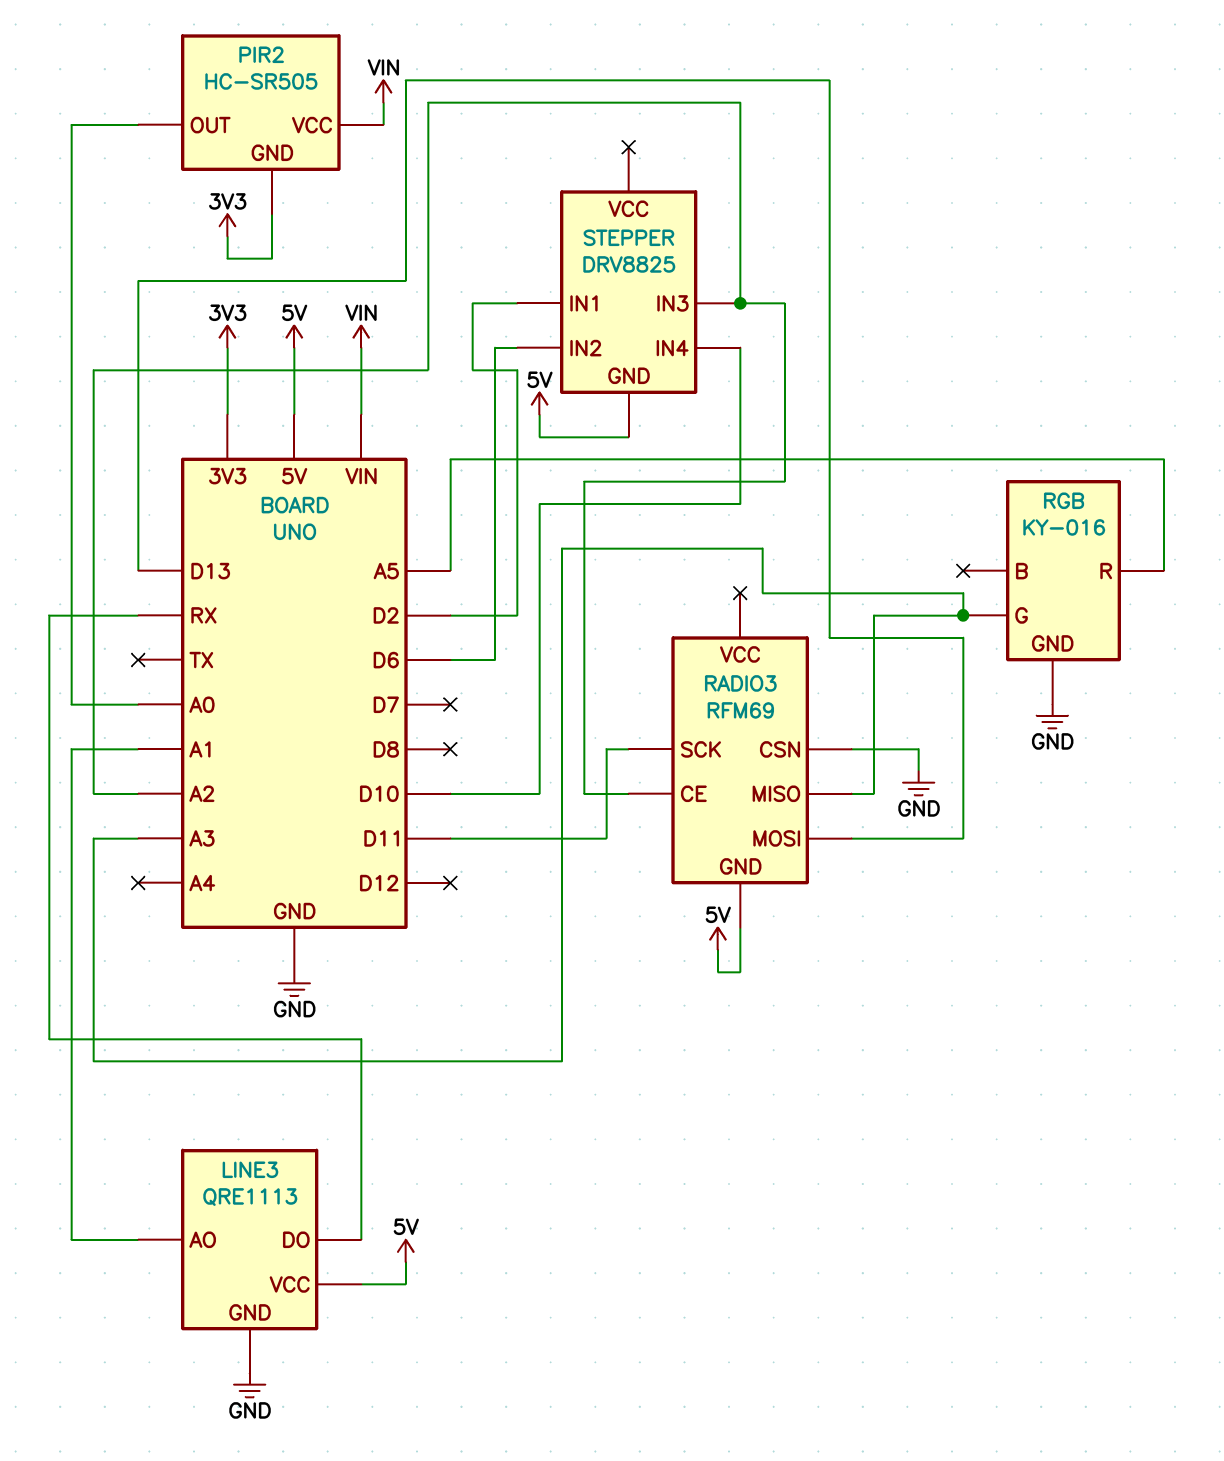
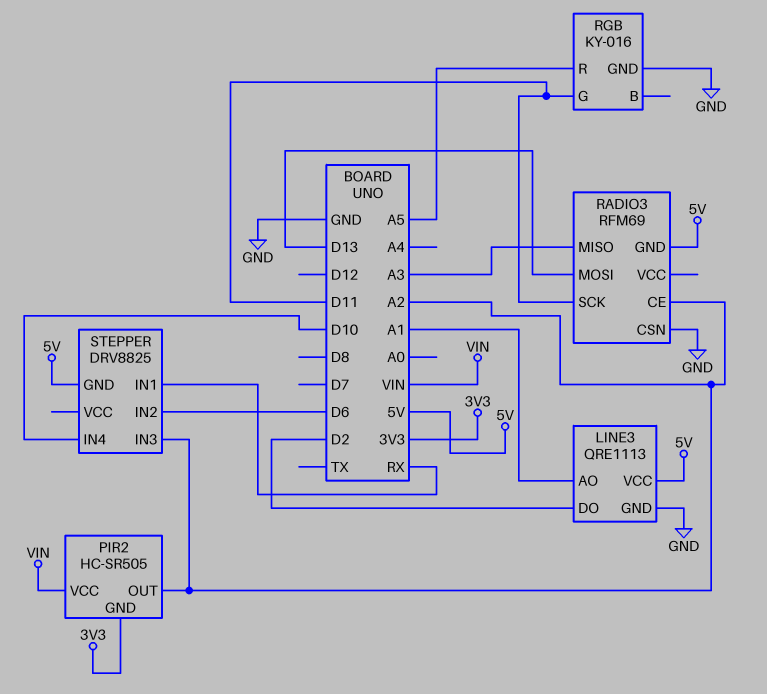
LINE3 pin DO: RX -> D2
PIR2 pin OUT: A0 -> A2
RGB pin G: A3 -> D11
STEPPER pin IN1: D2 -> RX

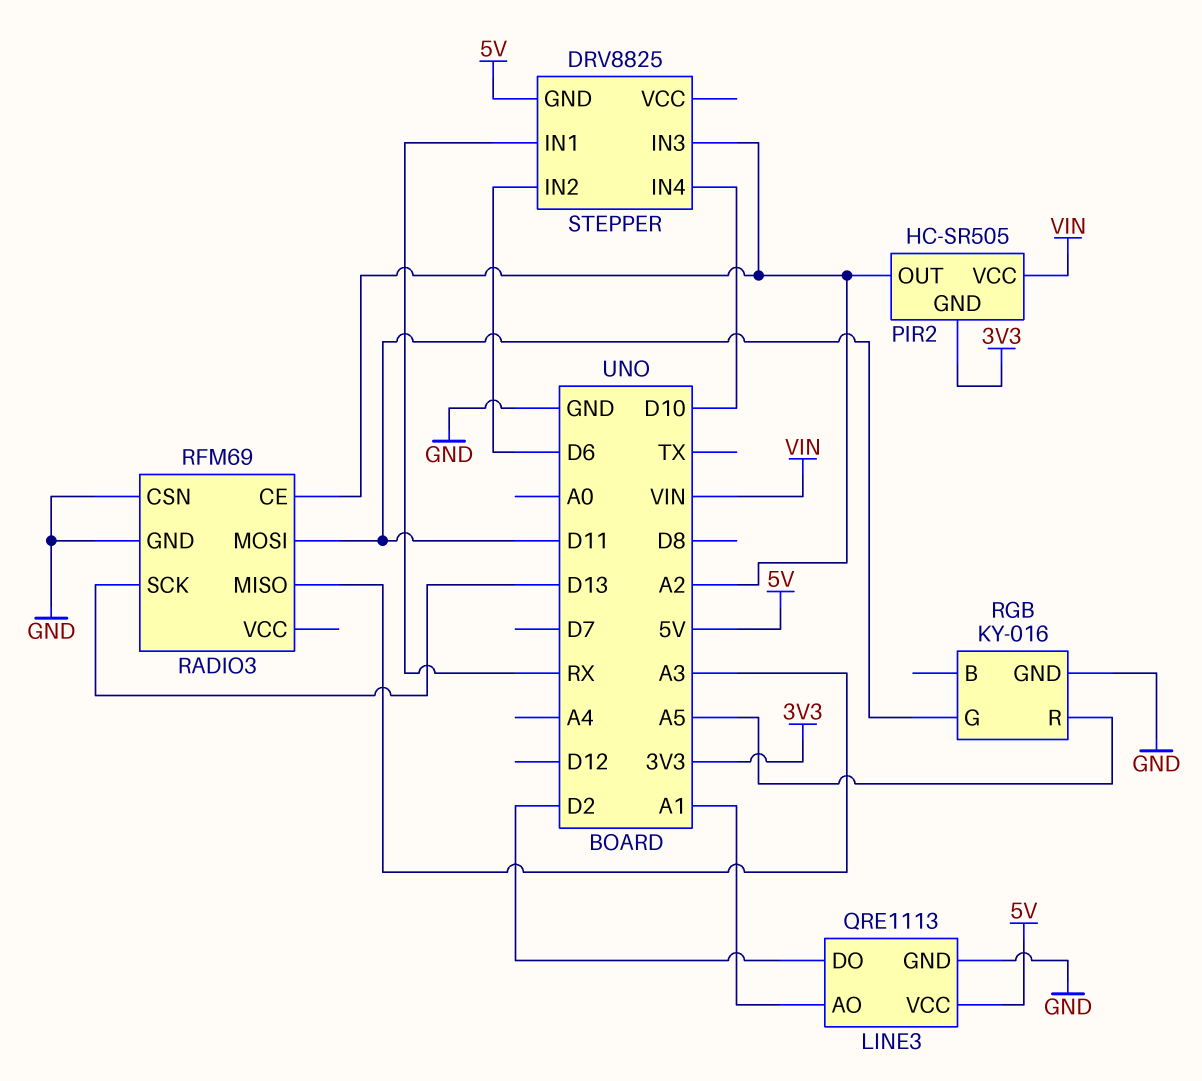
RADIO3 pin GND: 5V -> GND
RADIO3 pin MOSI: D13 -> D11
RADIO3 pin SCK: D11 -> D13

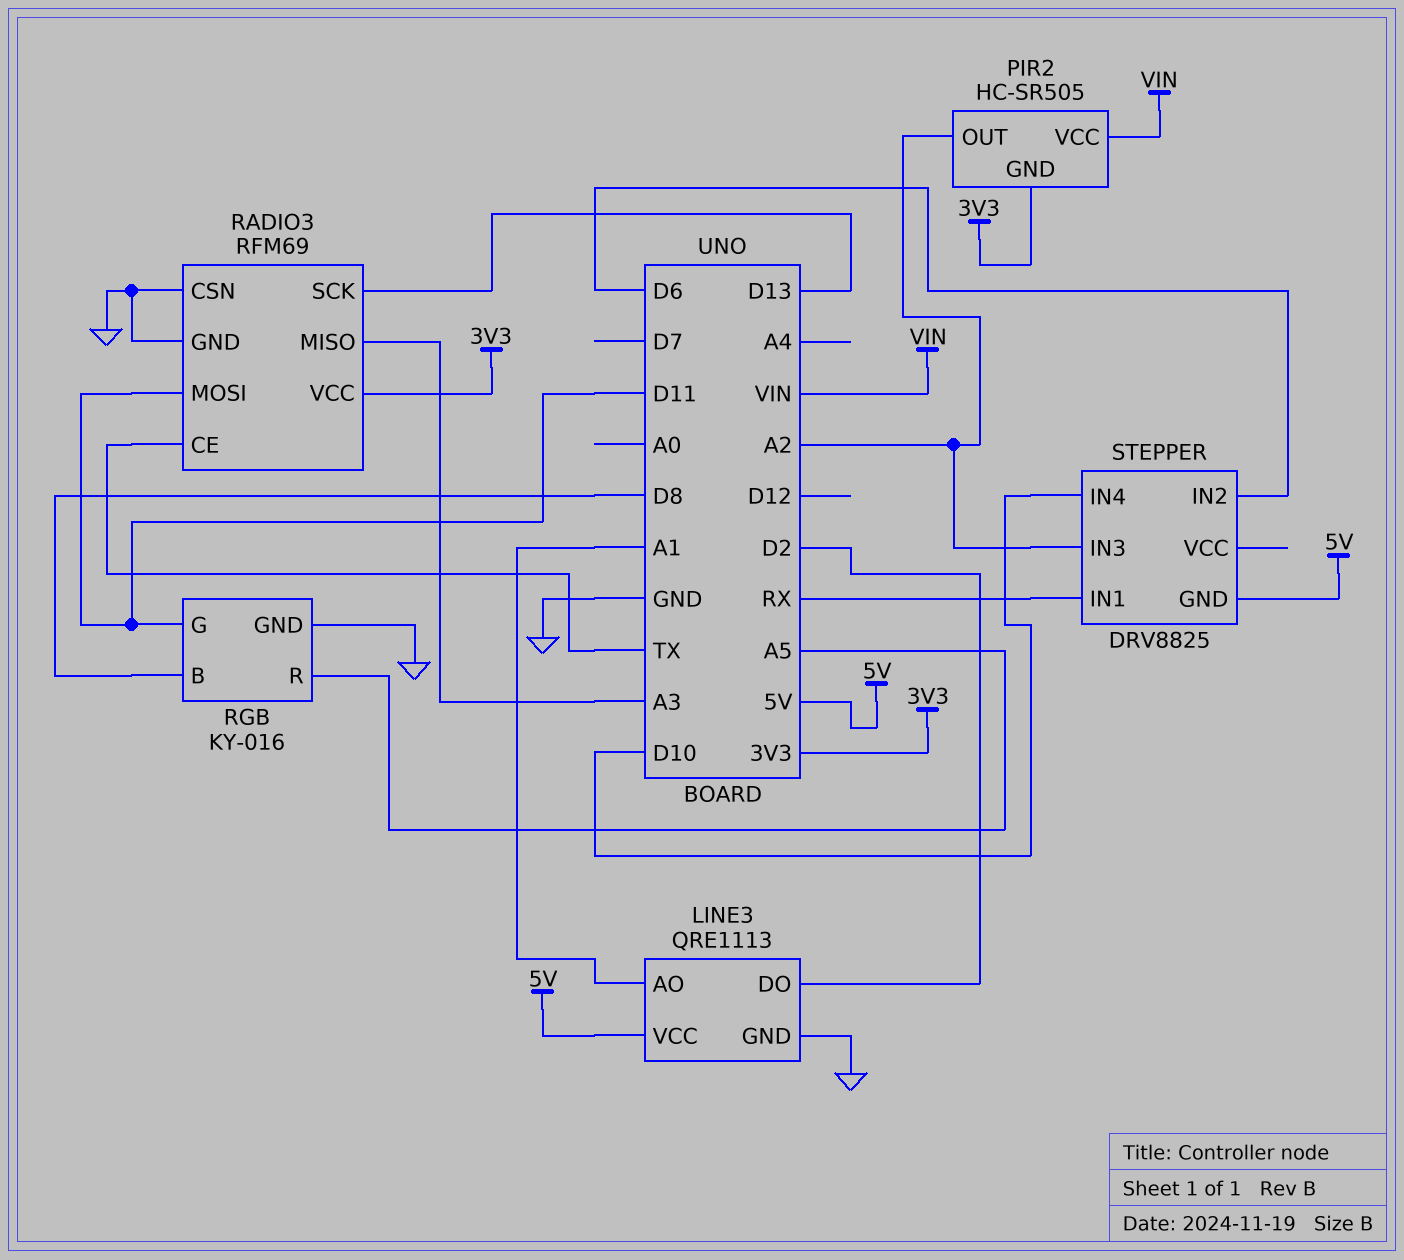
RADIO3 pin CE: A2 -> TX
RADIO3 pin VCC: none -> 3V3
RGB pin B: none -> D8

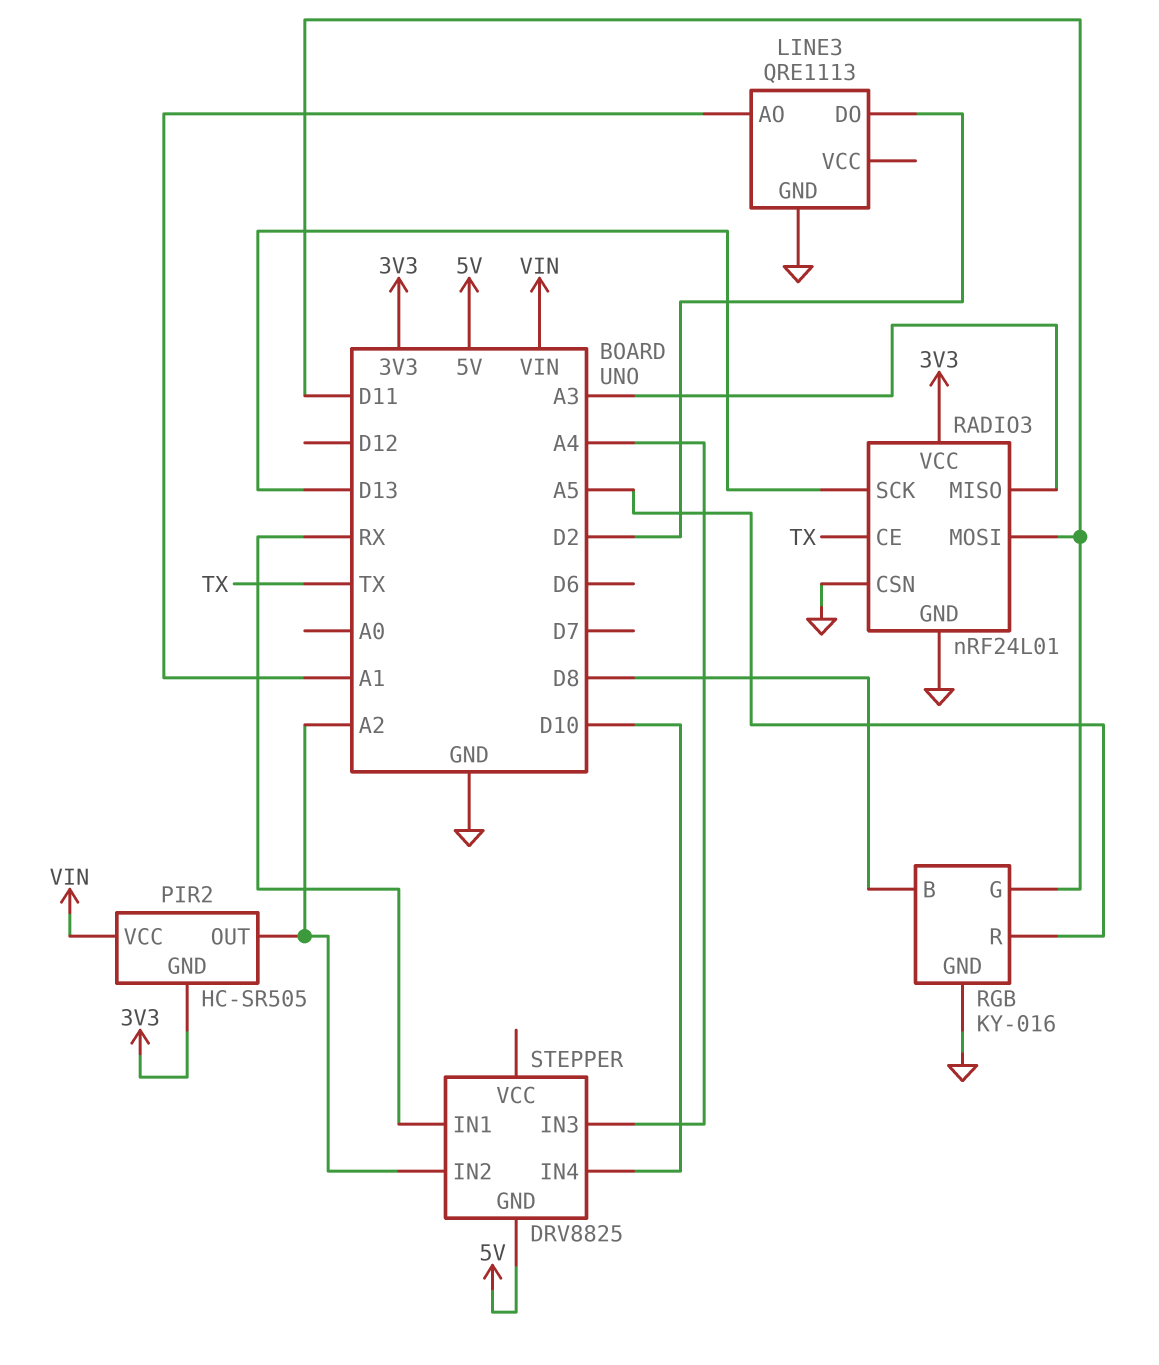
LINE3 pin VCC: 5V -> none
RADIO3: RFM69 -> nRF24L01
STEPPER pin IN2: D6 -> A2
STEPPER pin IN3: A2 -> A4

